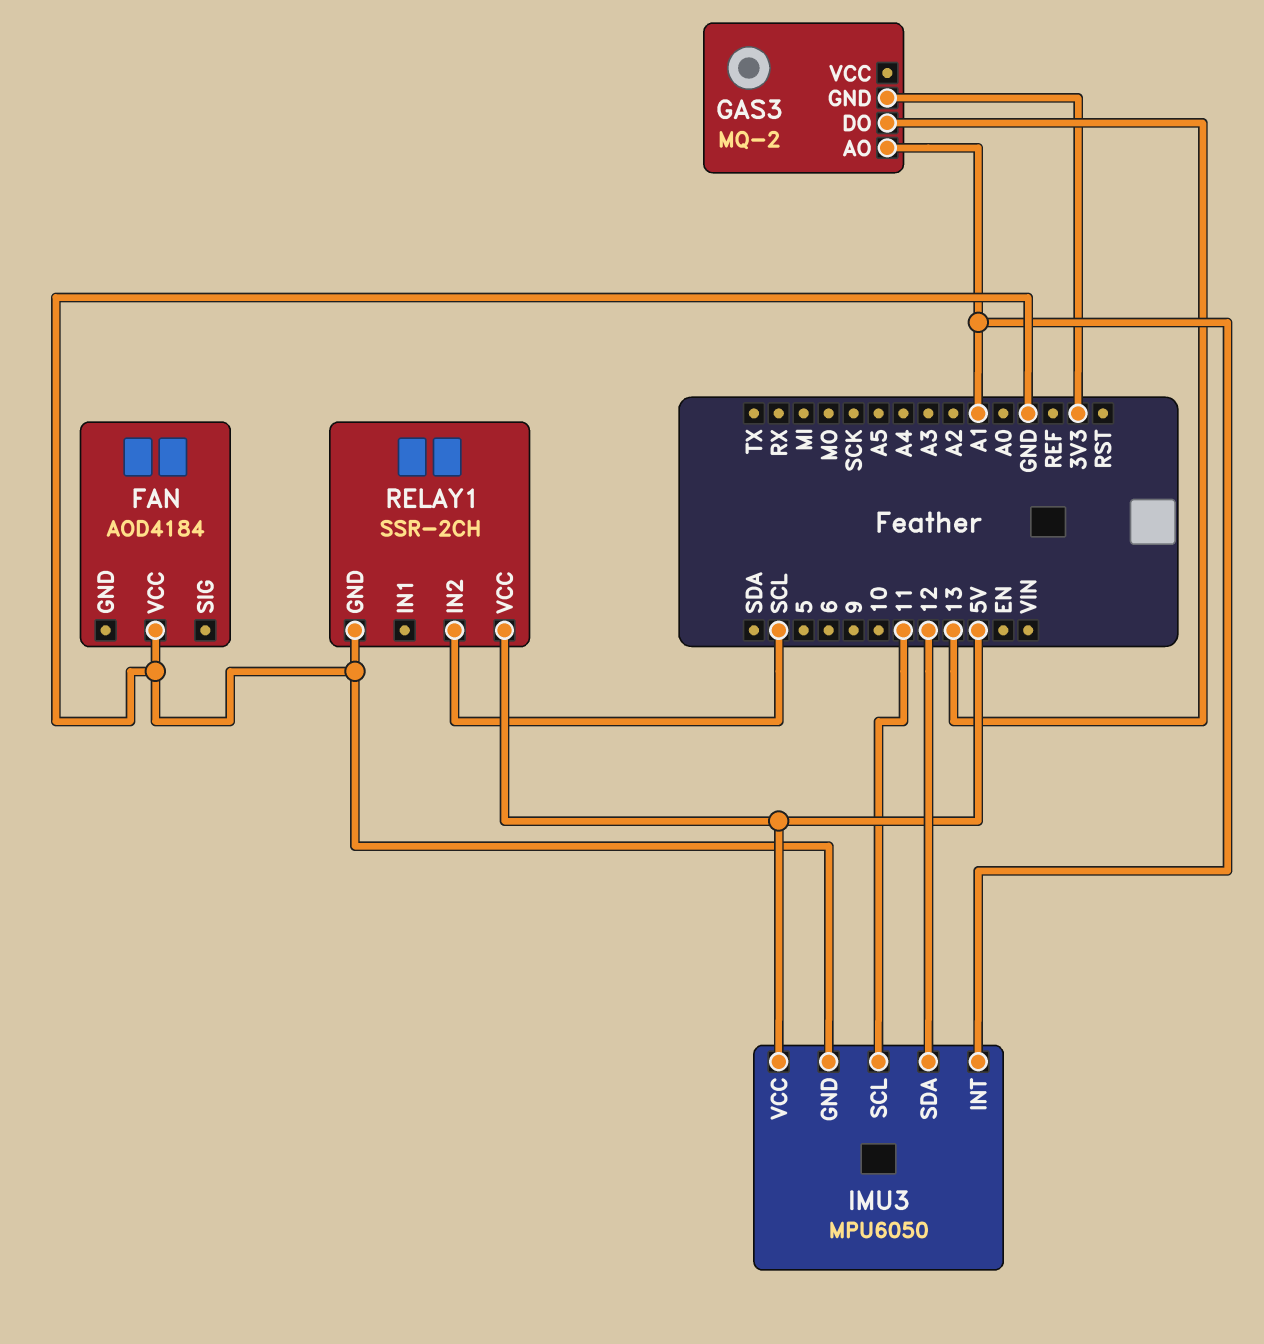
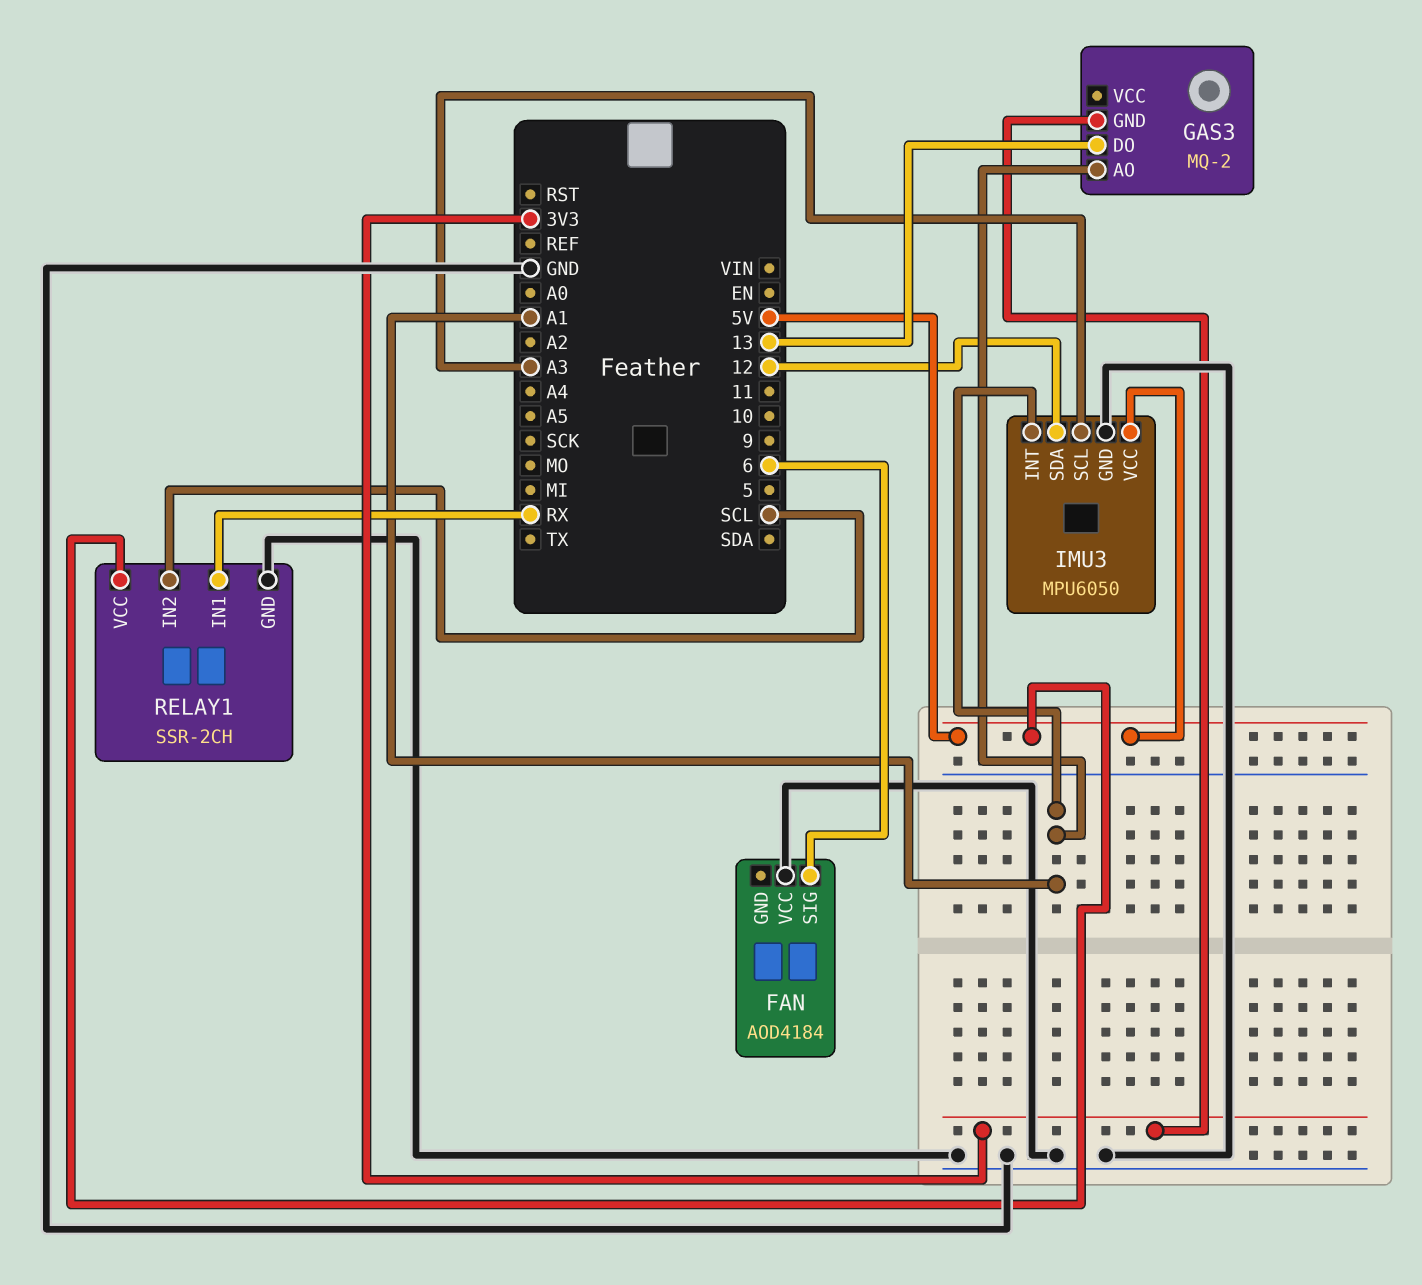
FAN pin SIG: none -> 6
IMU3 pin SCL: 11 -> A3
RELAY1 pin IN1: none -> RX

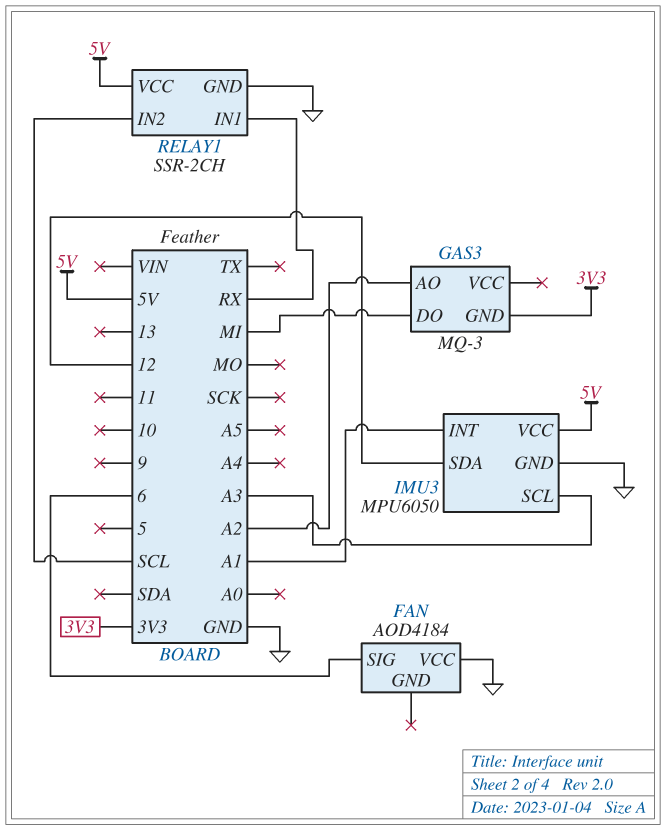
GAS3: MQ-2 -> MQ-3
GAS3 pin AO: A1 -> A2
GAS3 pin DO: 13 -> MI

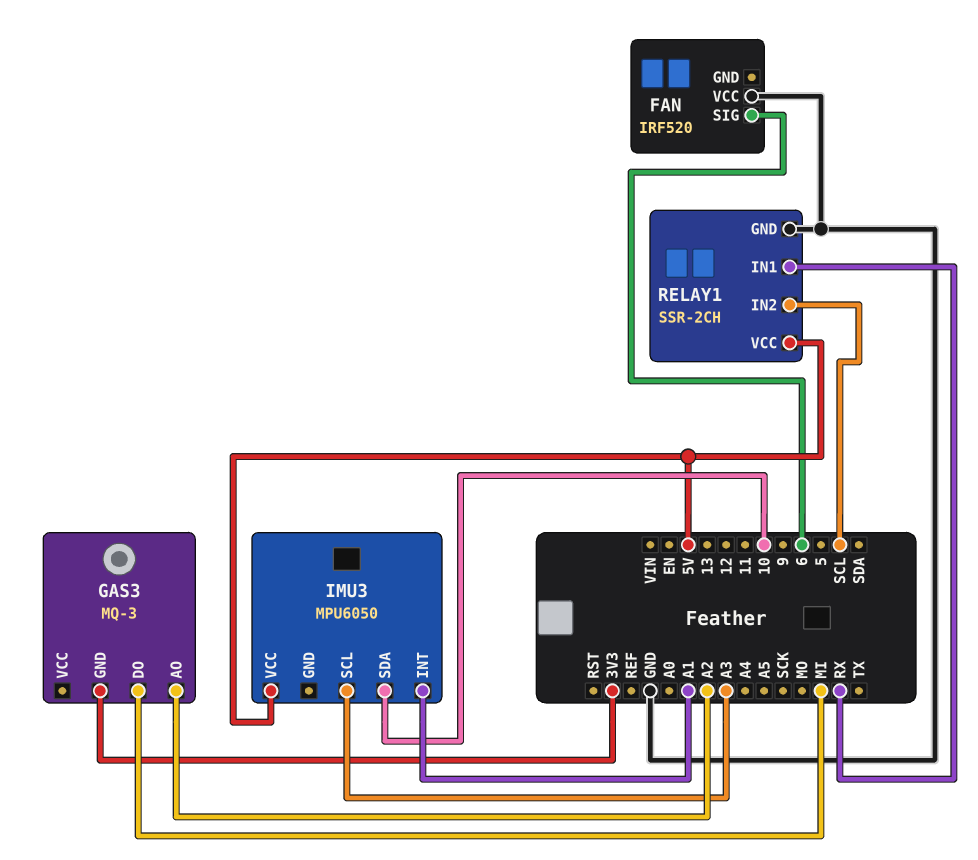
FAN: AOD4184 -> IRF520
IMU3 pin GND: GND -> none
IMU3 pin SDA: 12 -> 10

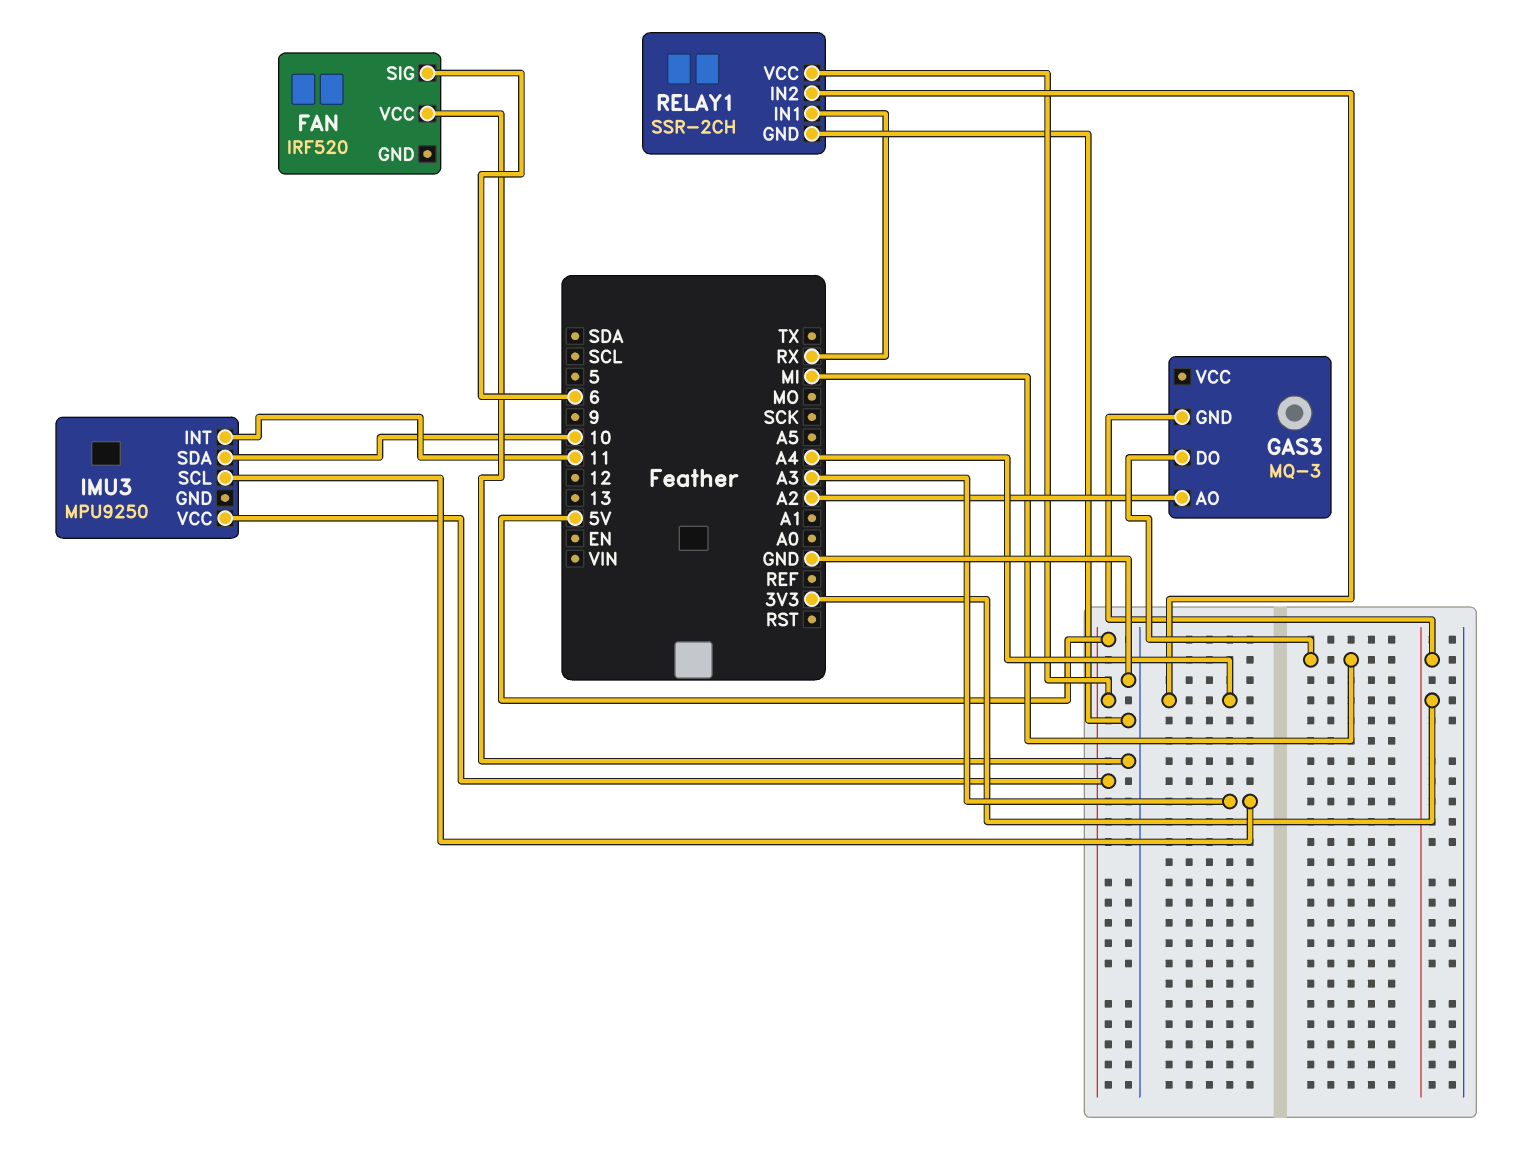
IMU3: MPU6050 -> MPU9250
IMU3 pin INT: A1 -> 11
RELAY1 pin IN2: SCL -> A4

